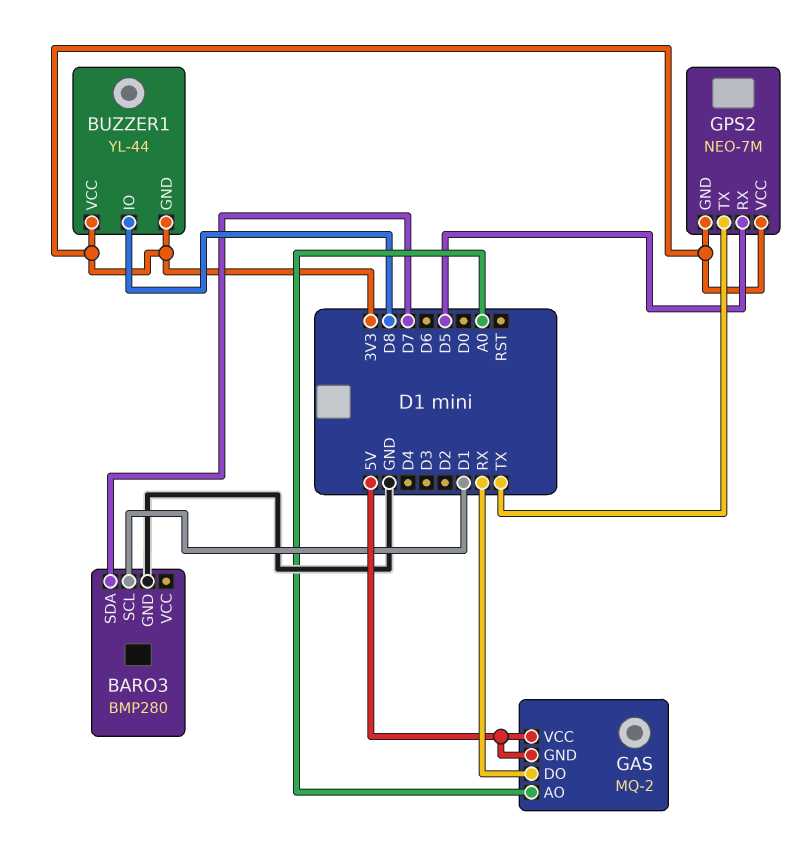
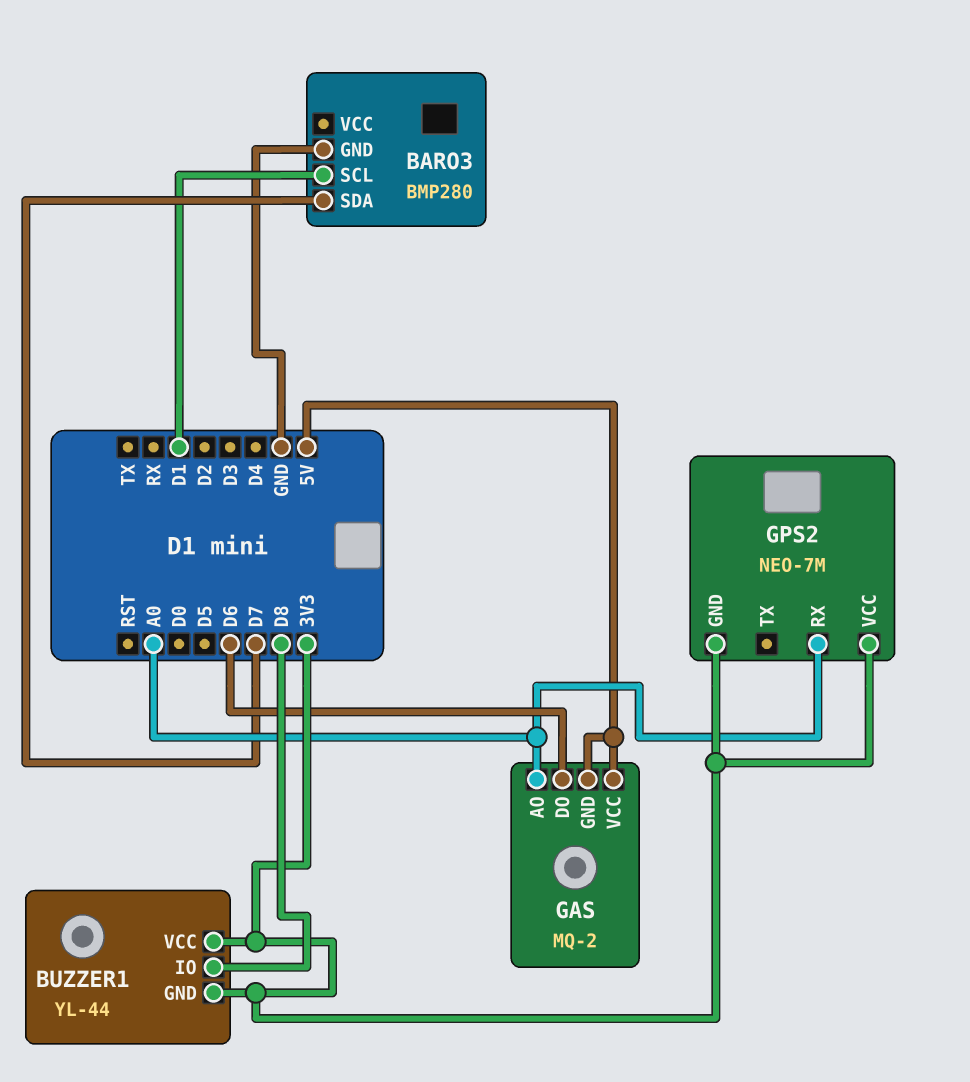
GAS pin DO: RX -> D6
GPS2 pin RX: D5 -> A0
GPS2 pin TX: TX -> none

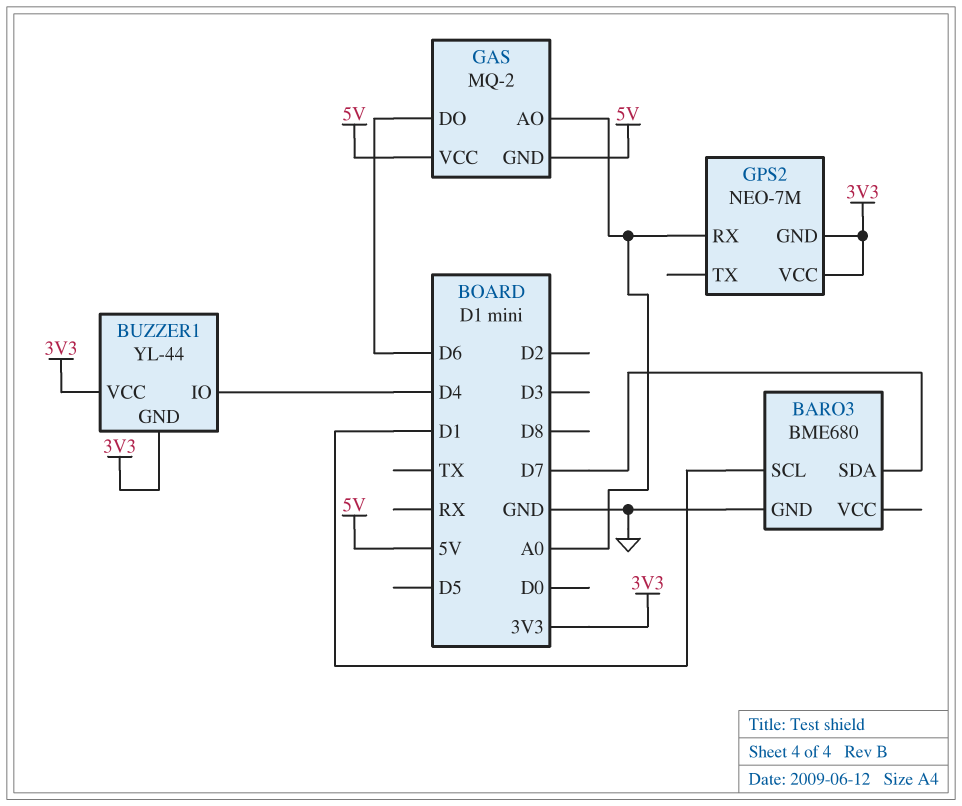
BARO3: BMP280 -> BME680
BUZZER1 pin IO: D8 -> D4

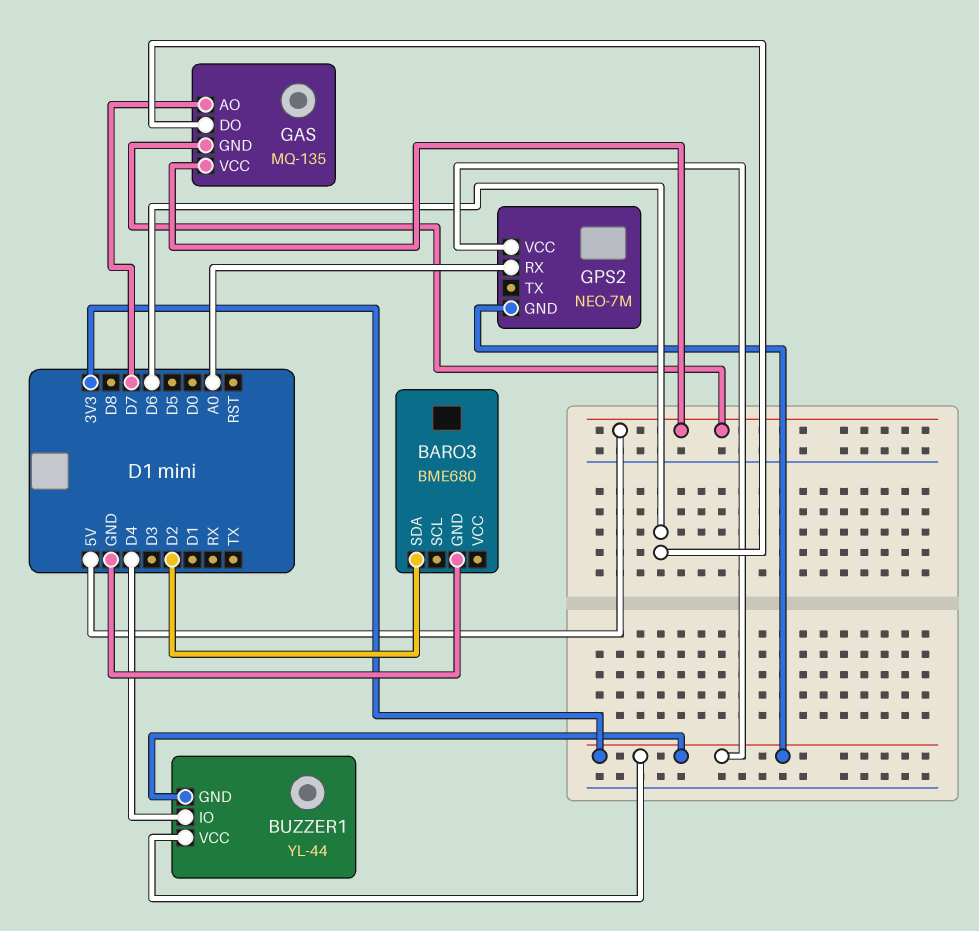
BARO3 pin SCL: D1 -> none
BARO3 pin SDA: D7 -> D2
GAS: MQ-2 -> MQ-135
GAS pin AO: A0 -> D7

